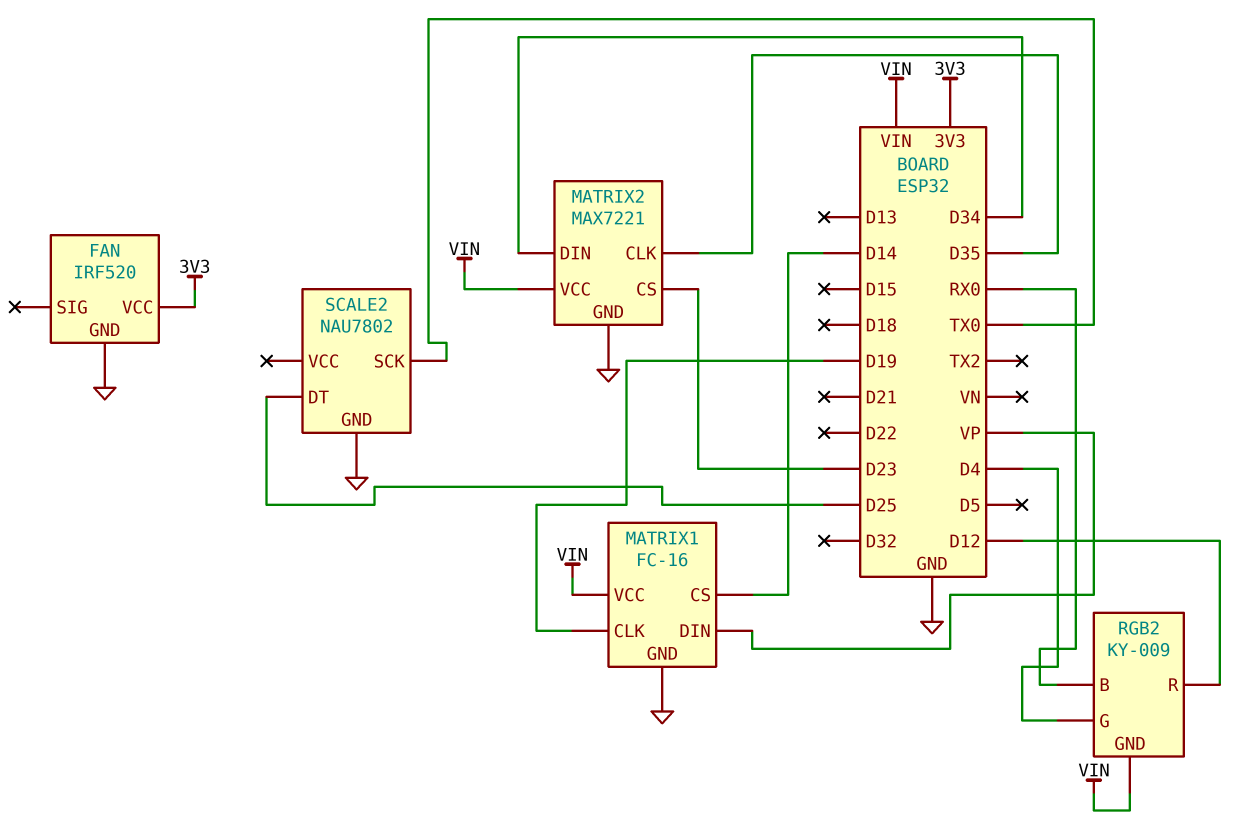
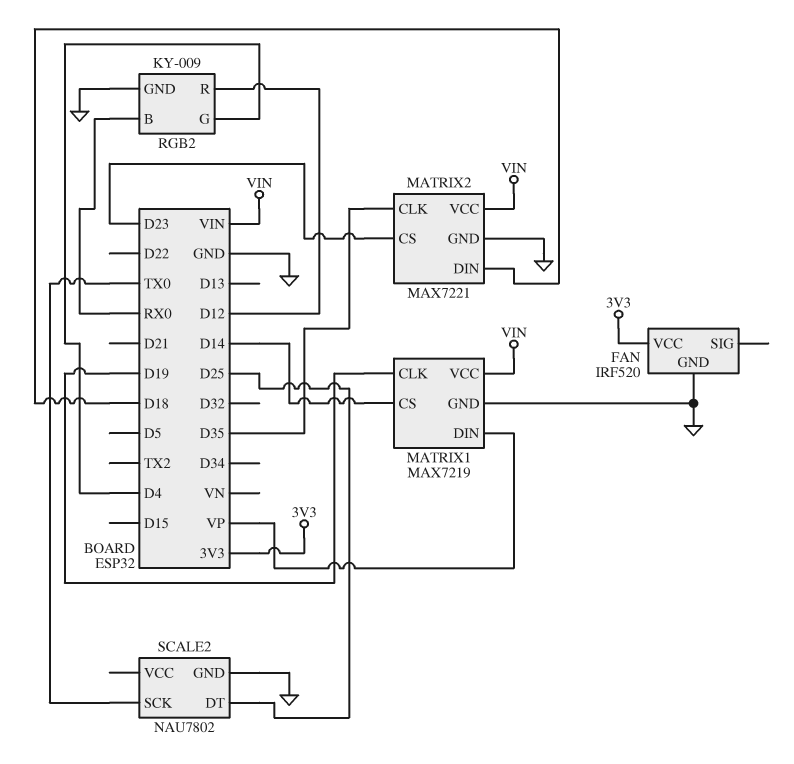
MATRIX1: FC-16 -> MAX7219
MATRIX2 pin DIN: D34 -> D18
RGB2 pin GND: VIN -> GND

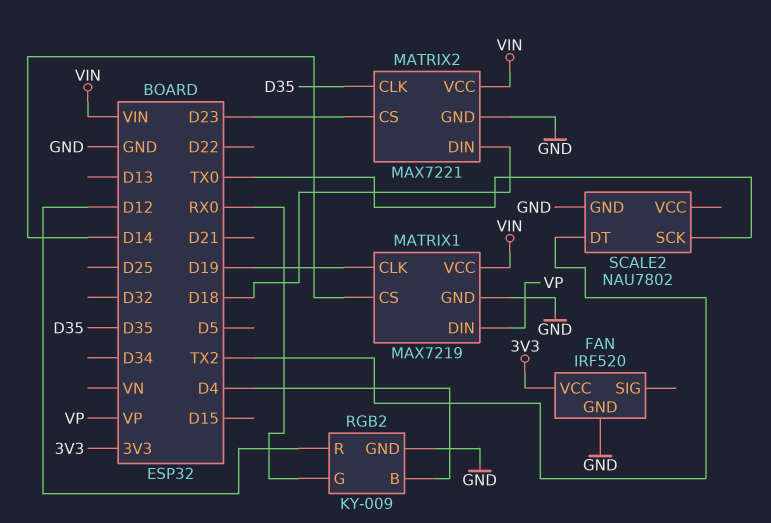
RGB2 pin B: RX0 -> D4
RGB2 pin G: D4 -> RX0
SCALE2 pin DT: D25 -> TX2

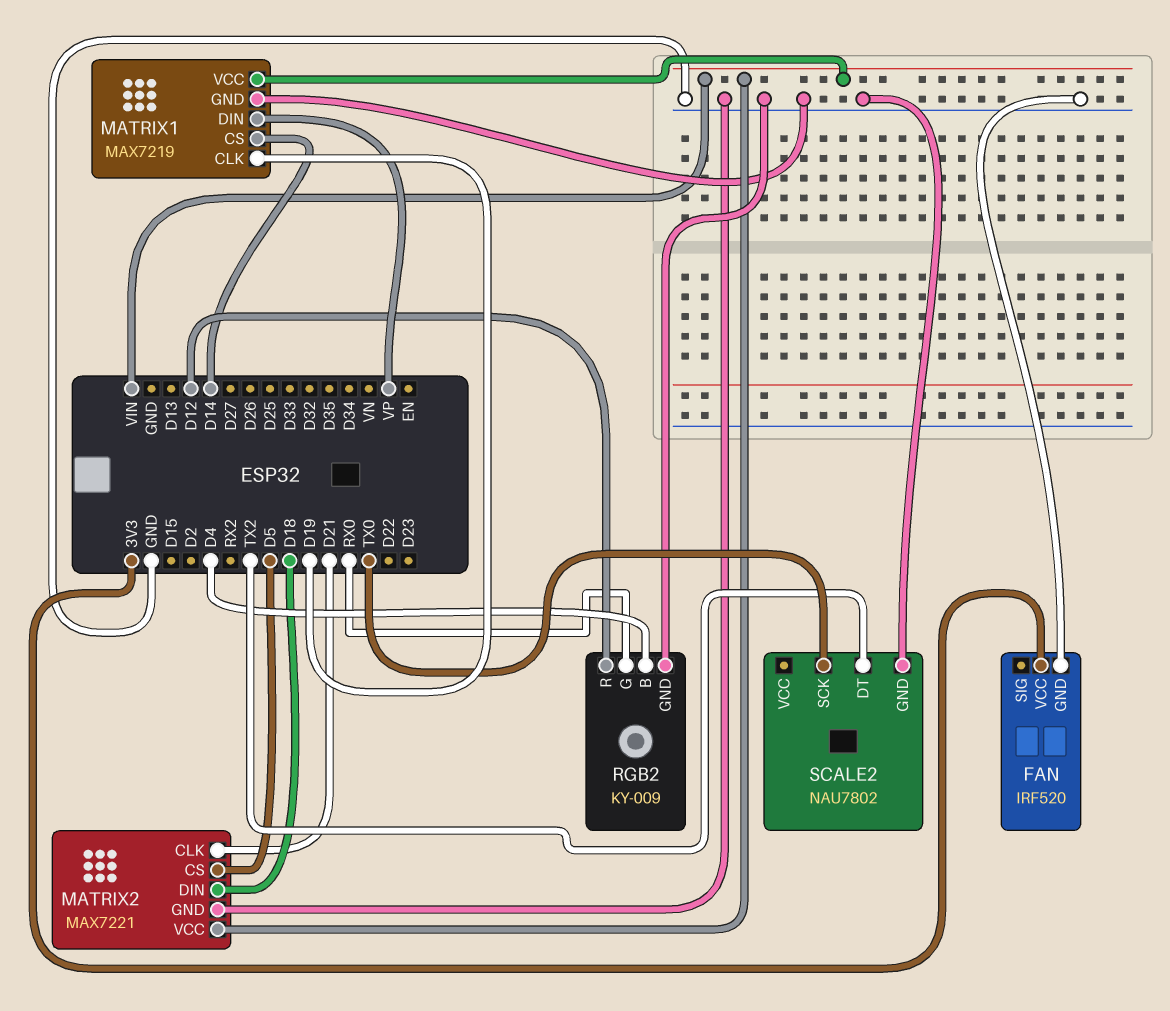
MATRIX2 pin CLK: D35 -> D21
MATRIX2 pin CS: D23 -> D5

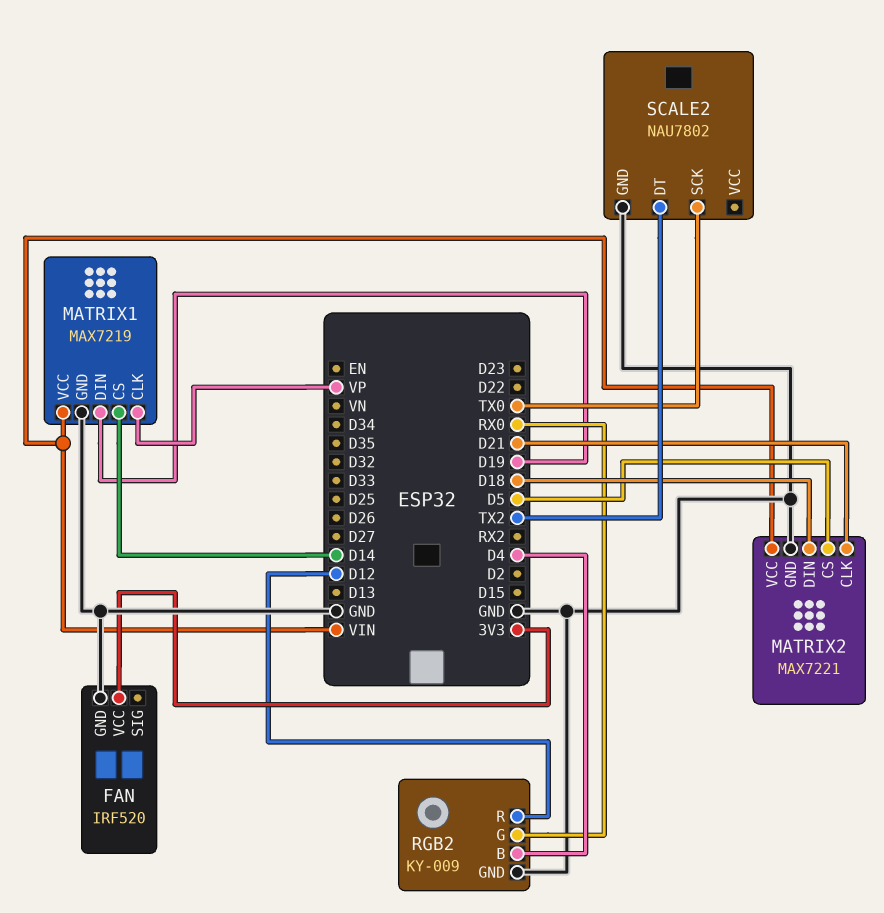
MATRIX1 pin CLK: D19 -> VP
MATRIX1 pin DIN: VP -> D19

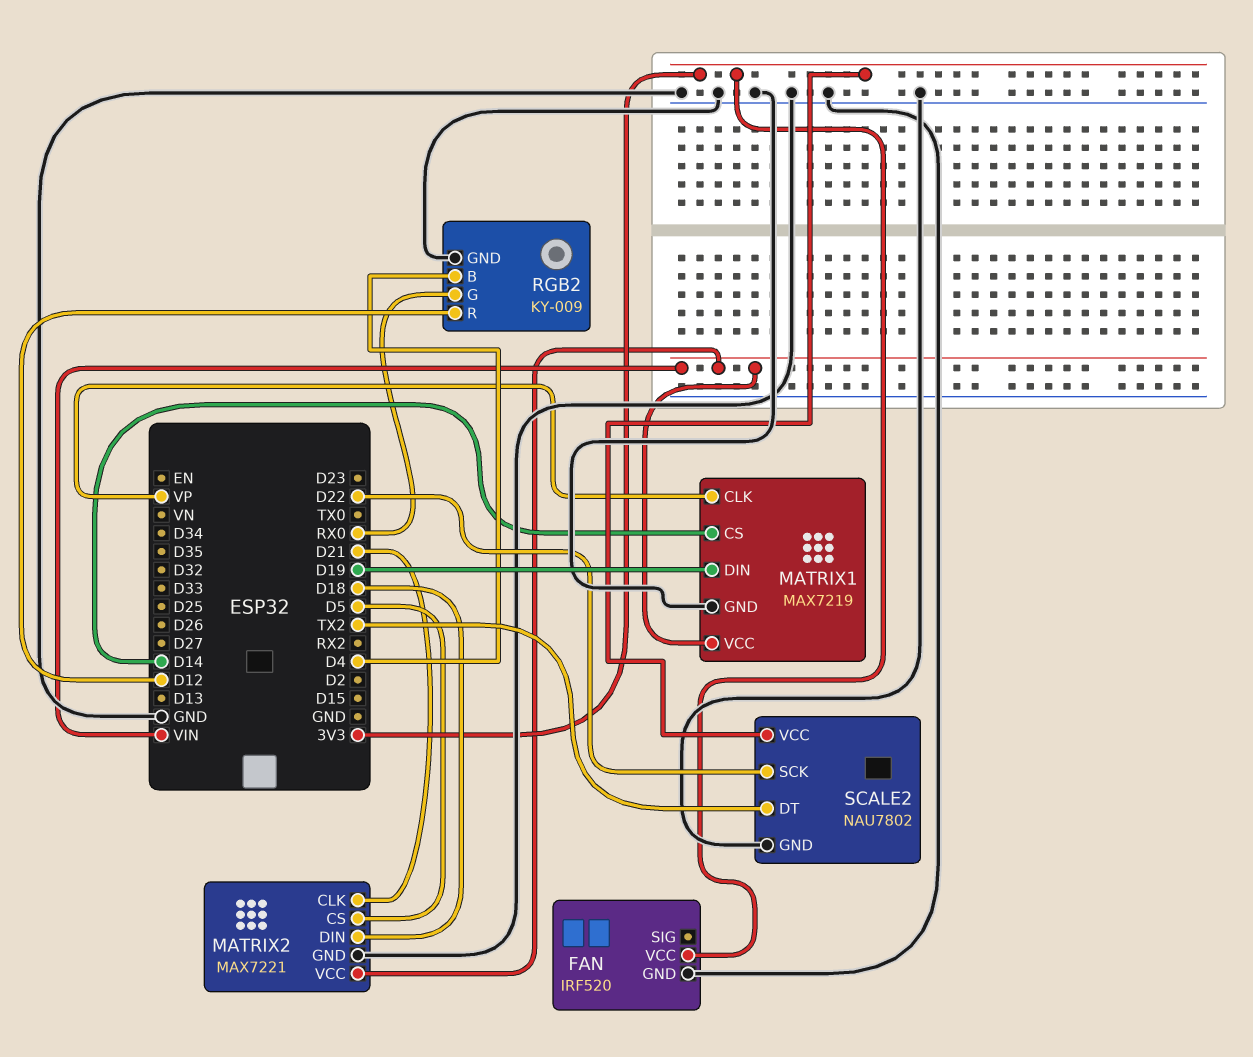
SCALE2 pin SCK: TX0 -> D22
SCALE2 pin VCC: none -> 3V3

